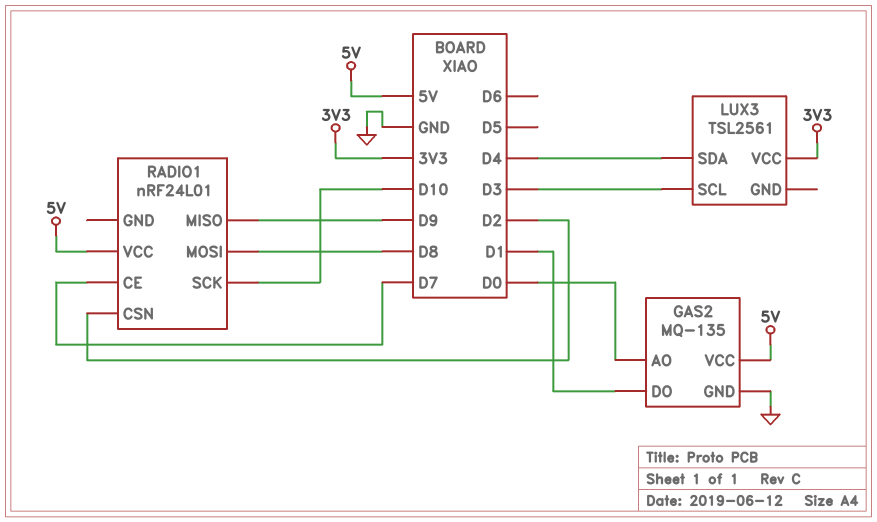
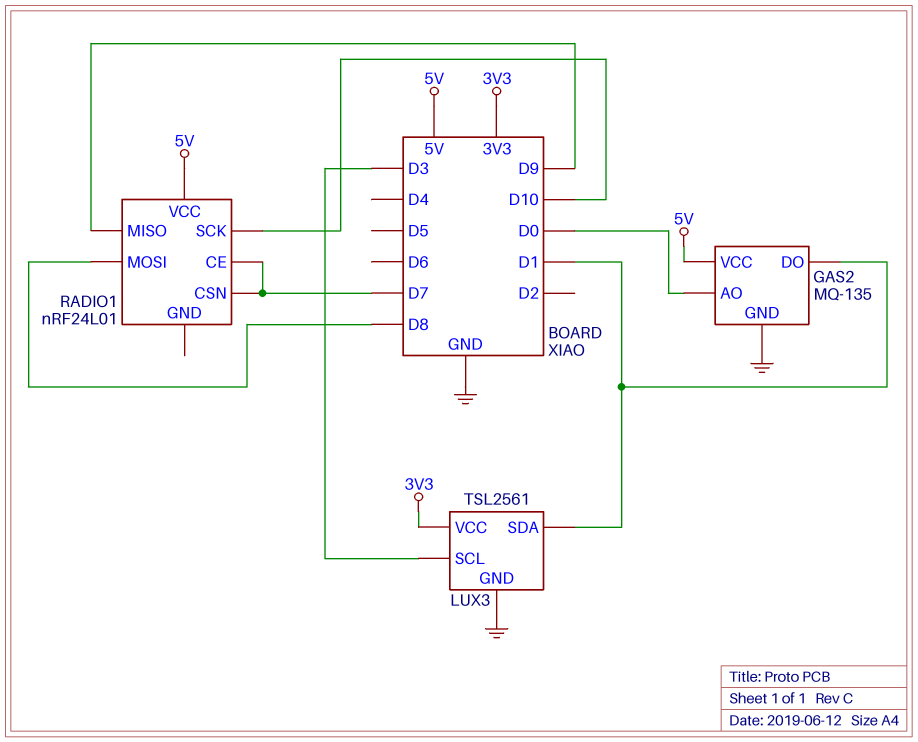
LUX3 pin GND: none -> GND
LUX3 pin SDA: D4 -> D1
RADIO1 pin CSN: D2 -> D7

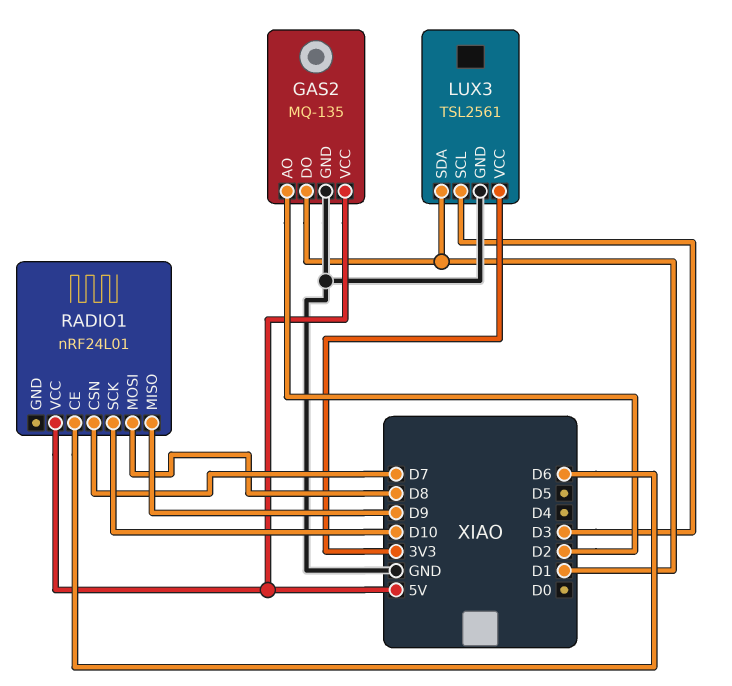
GAS2 pin AO: D0 -> D2
RADIO1 pin CE: D7 -> D6

